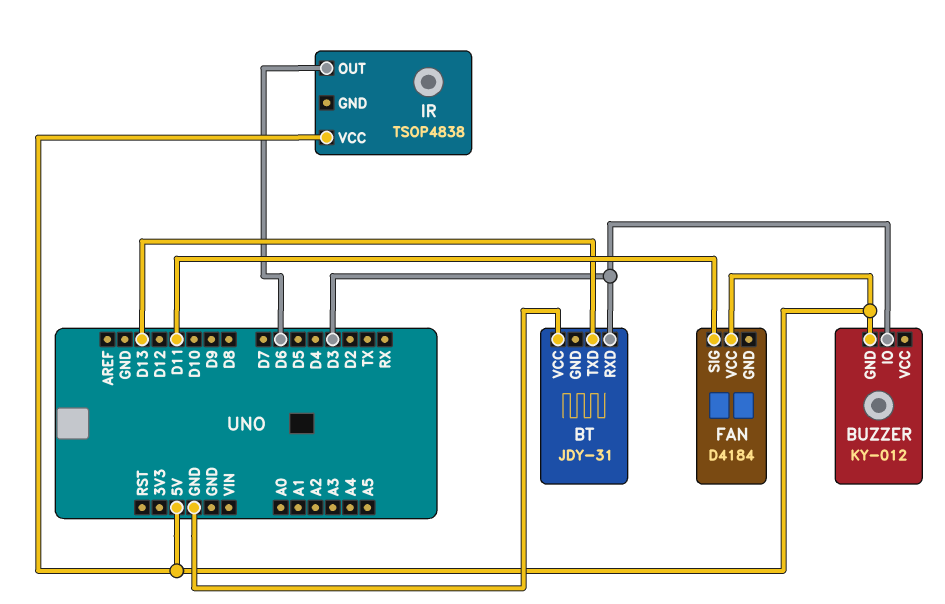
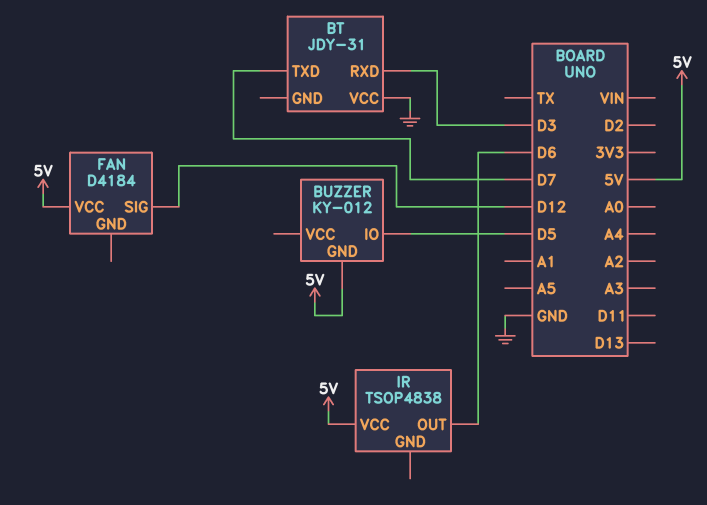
BT pin TXD: D13 -> D7
BUZZER pin IO: D3 -> D5
FAN pin SIG: D11 -> D12

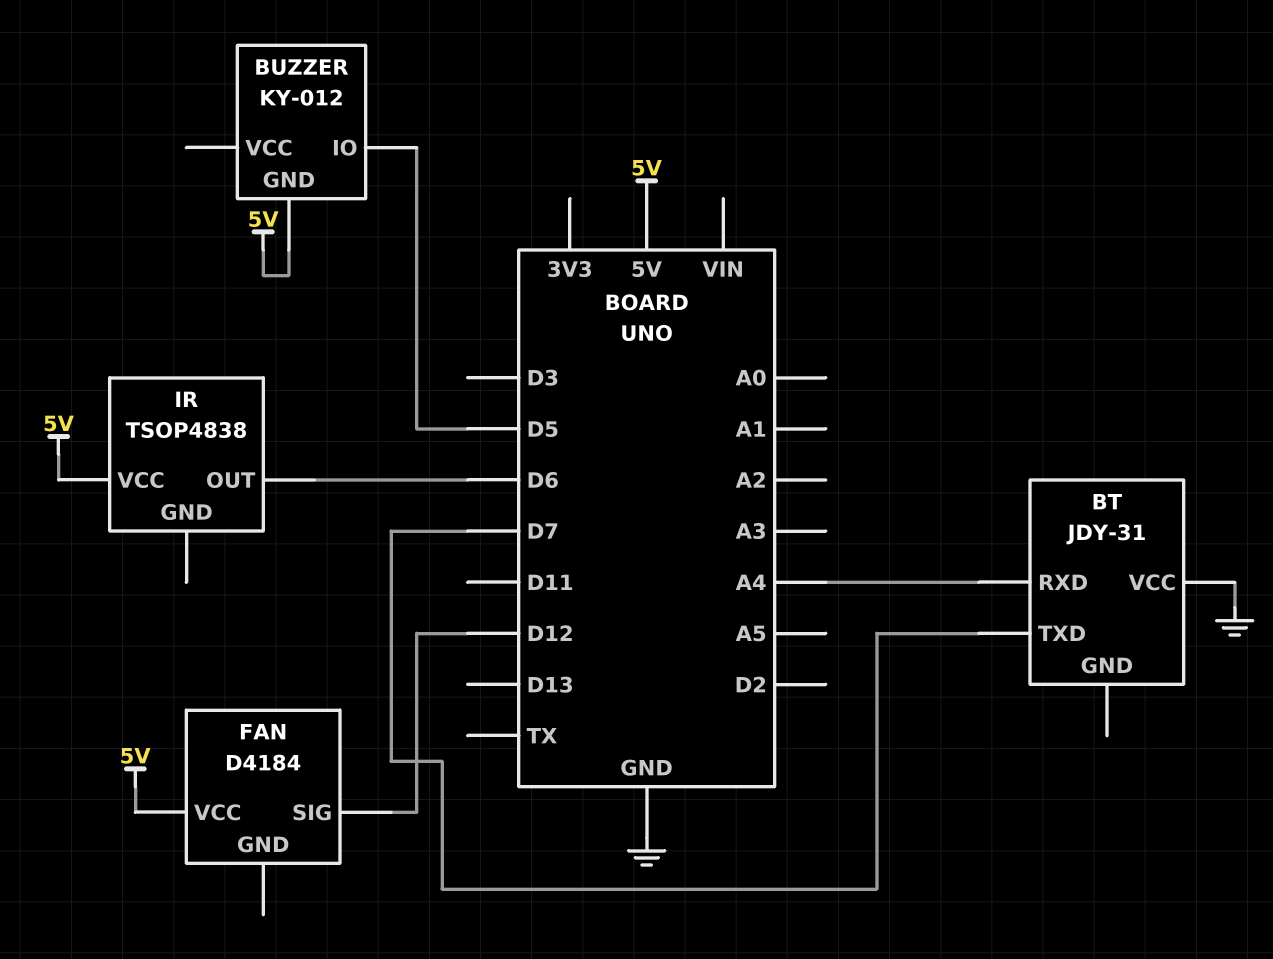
BT pin RXD: D3 -> A4

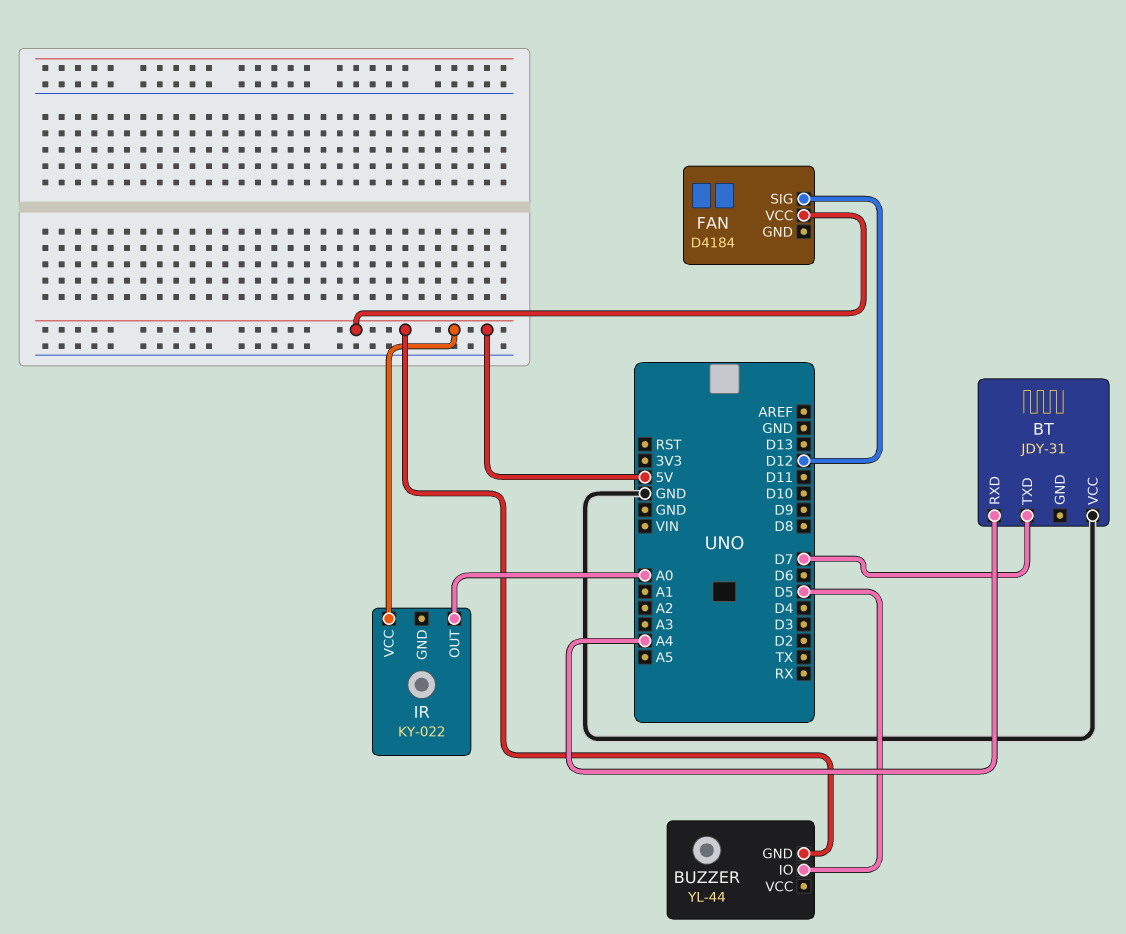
BUZZER: KY-012 -> YL-44
IR: TSOP4838 -> KY-022
IR pin OUT: D6 -> A0

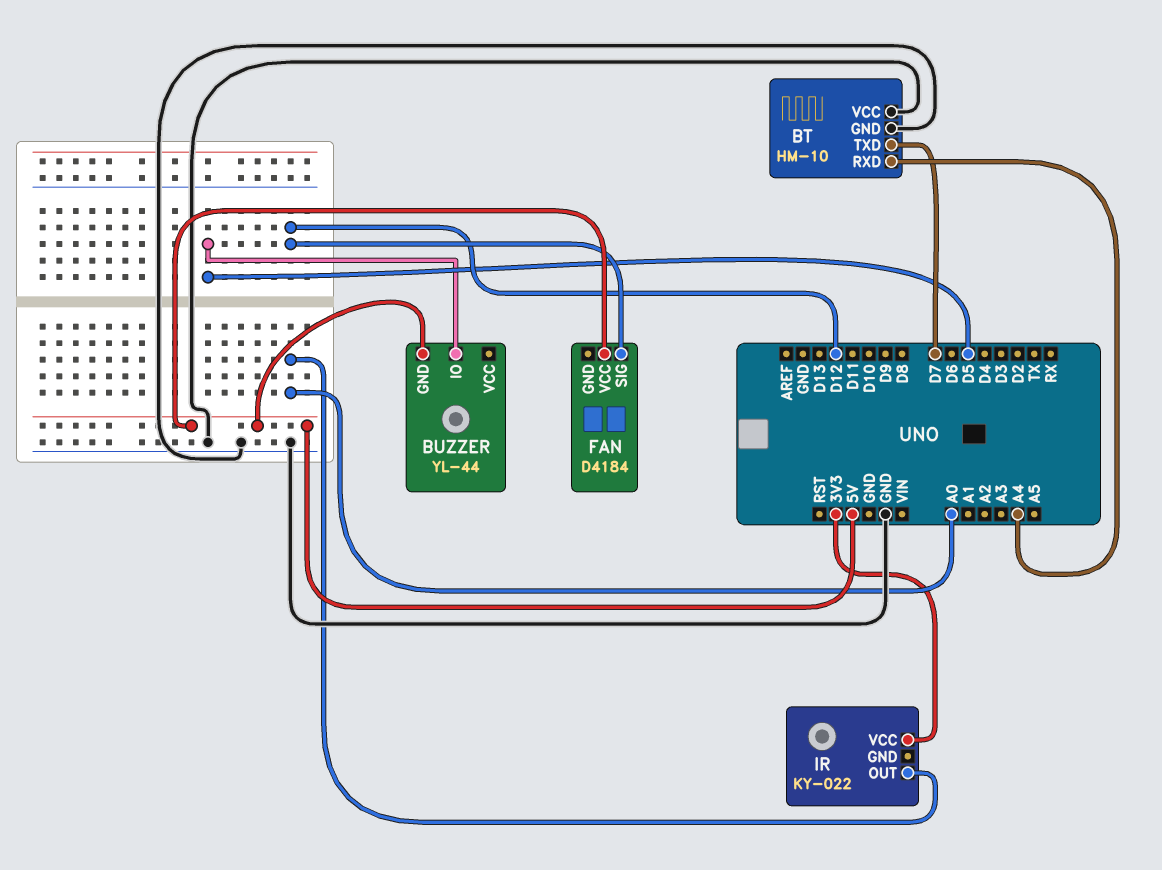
BT: JDY-31 -> HM-10
BT pin GND: none -> GND
IR pin VCC: 5V -> 3V3

